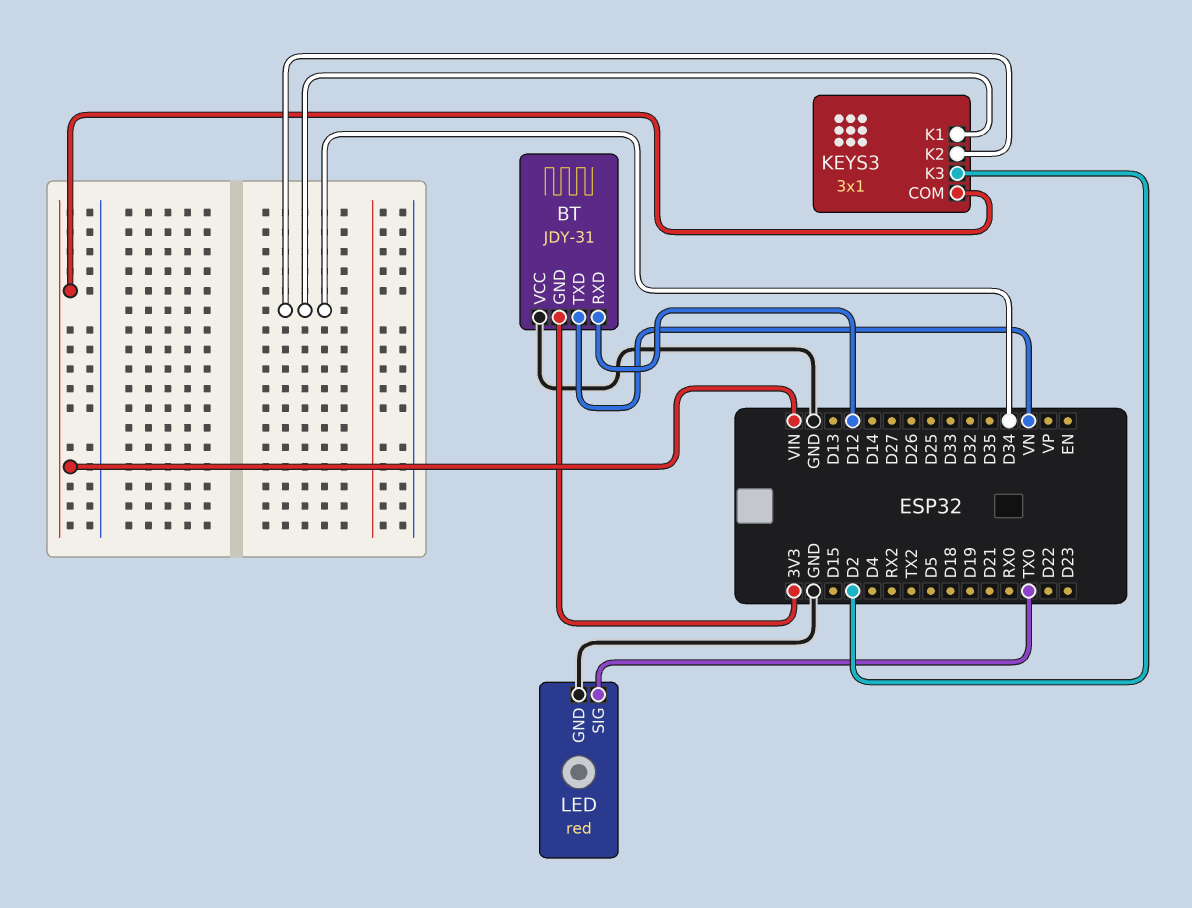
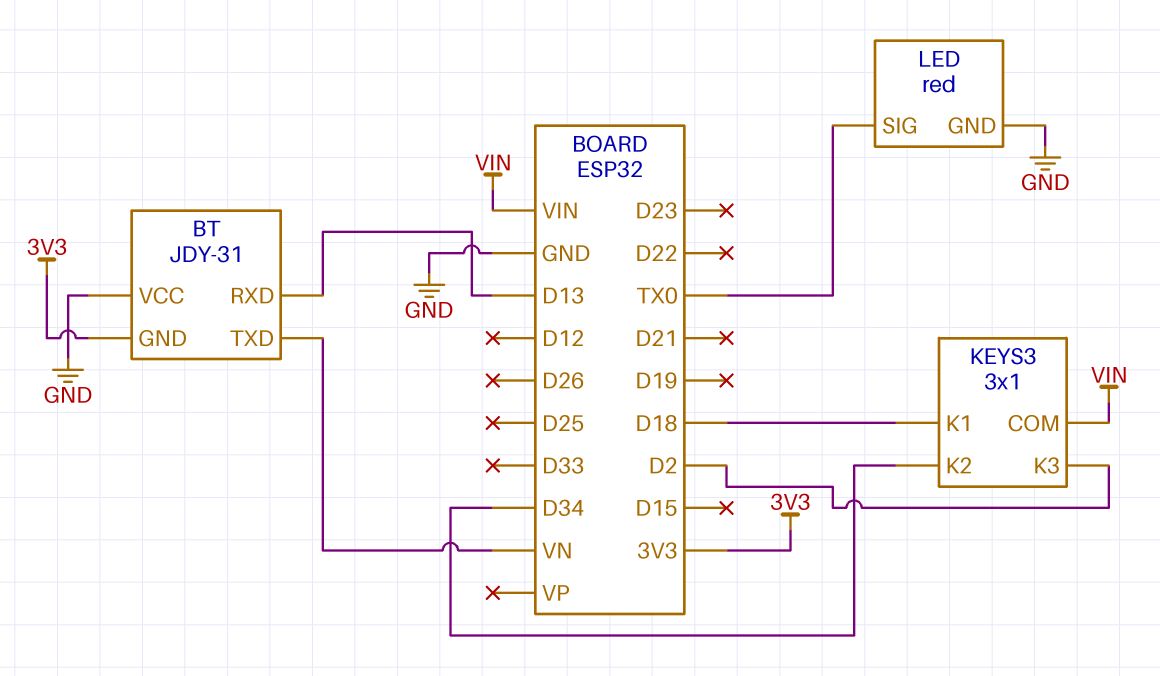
BT pin RXD: D12 -> D13
KEYS3 pin K1: D34 -> D18

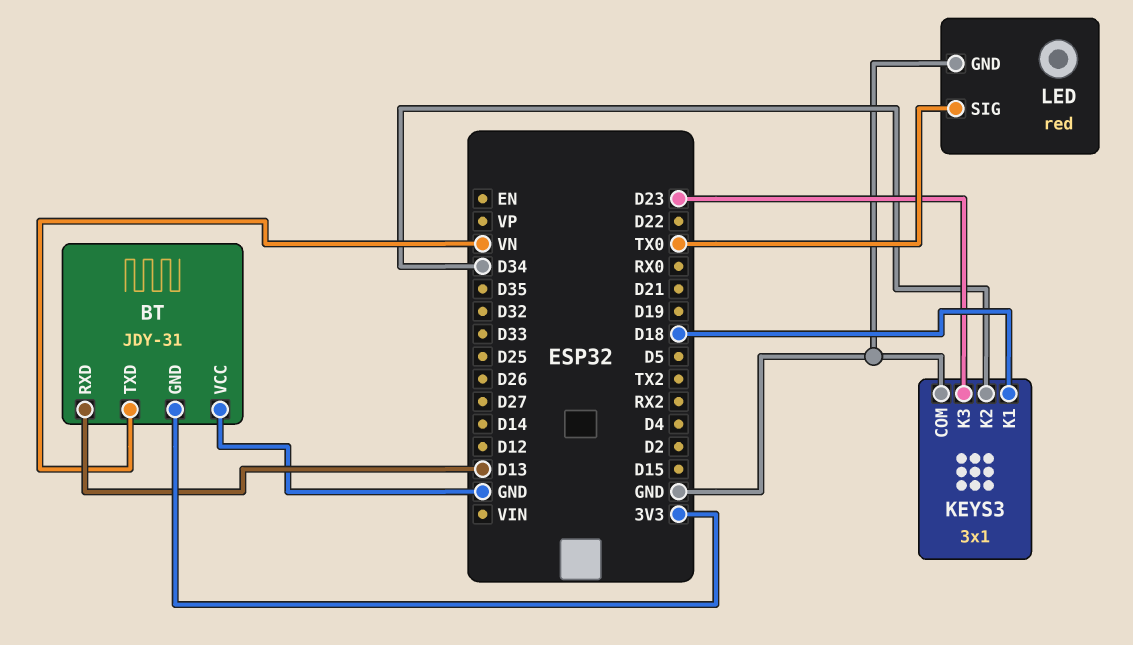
KEYS3 pin COM: VIN -> GND
KEYS3 pin K3: D2 -> D23

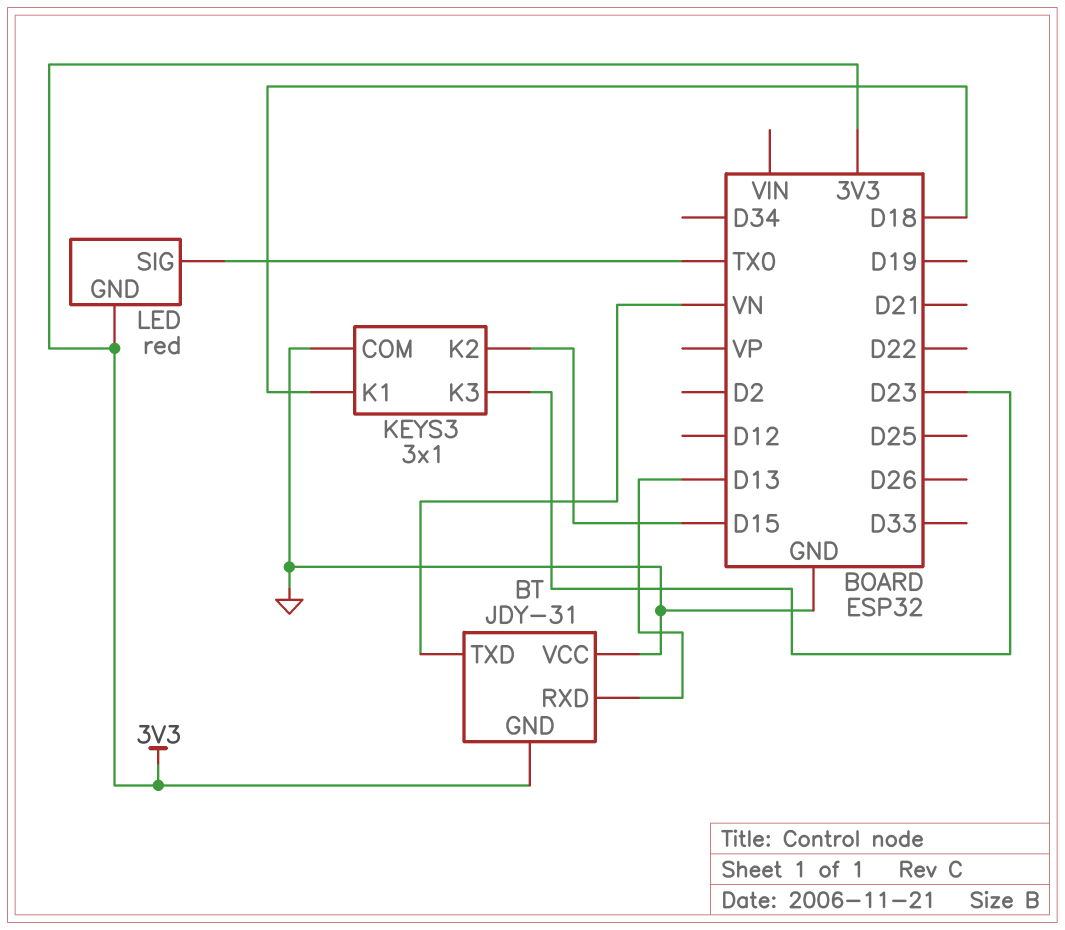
KEYS3 pin K2: D34 -> D15
LED pin GND: GND -> 3V3

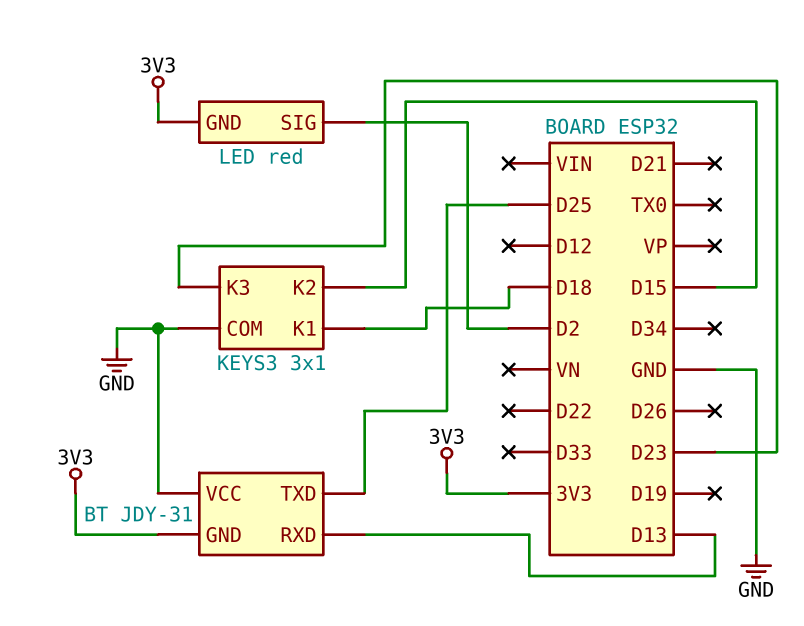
BT pin TXD: VN -> D25
LED pin SIG: TX0 -> D2

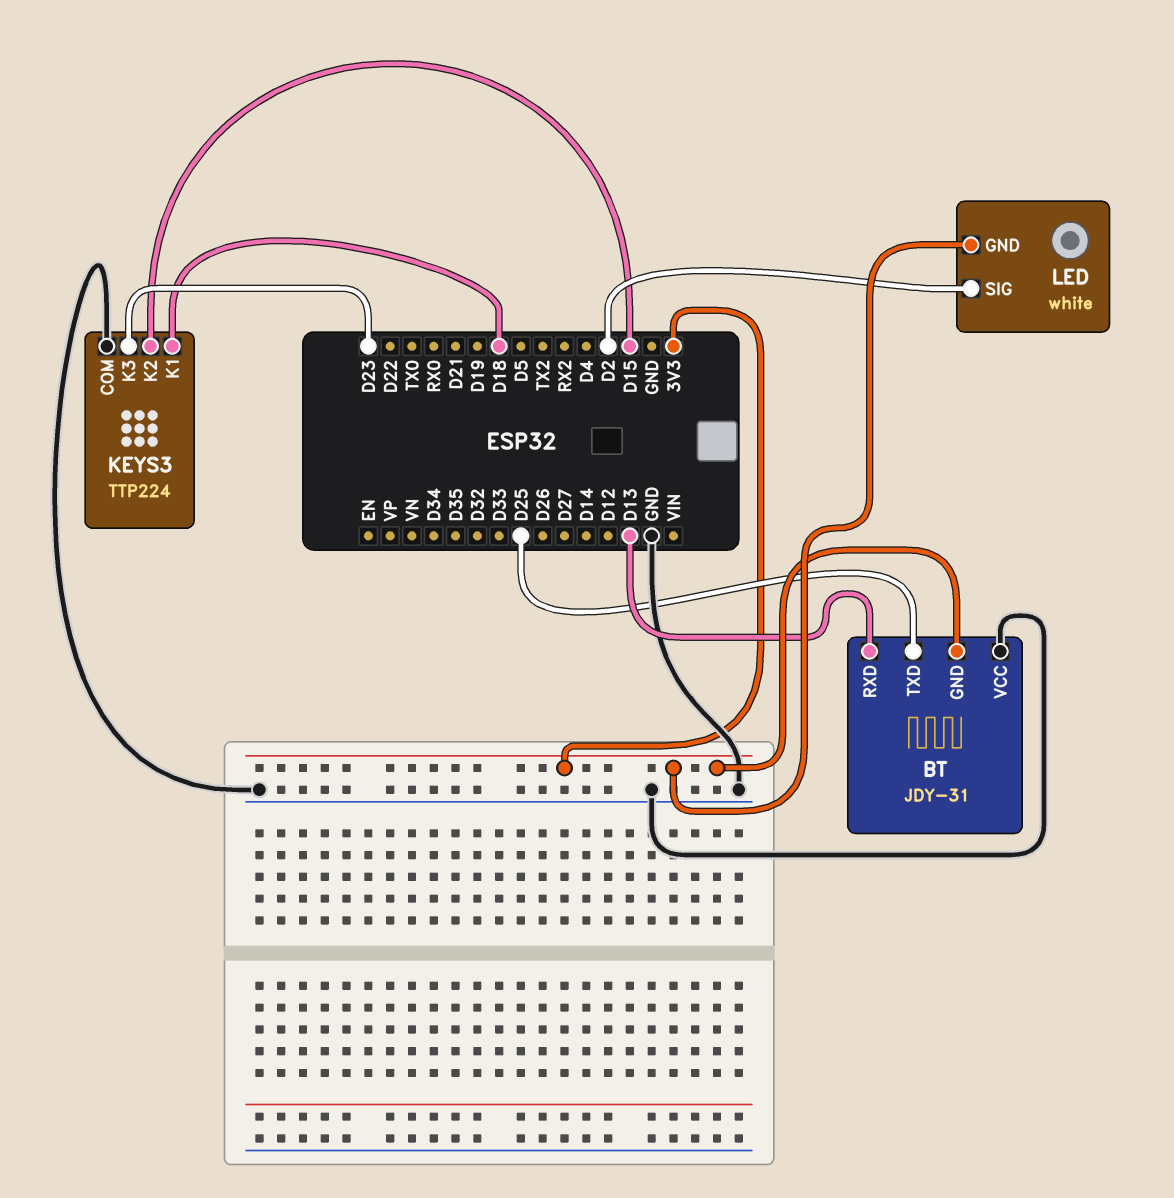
KEYS3: 3x1 -> TTP224
LED: red -> white

